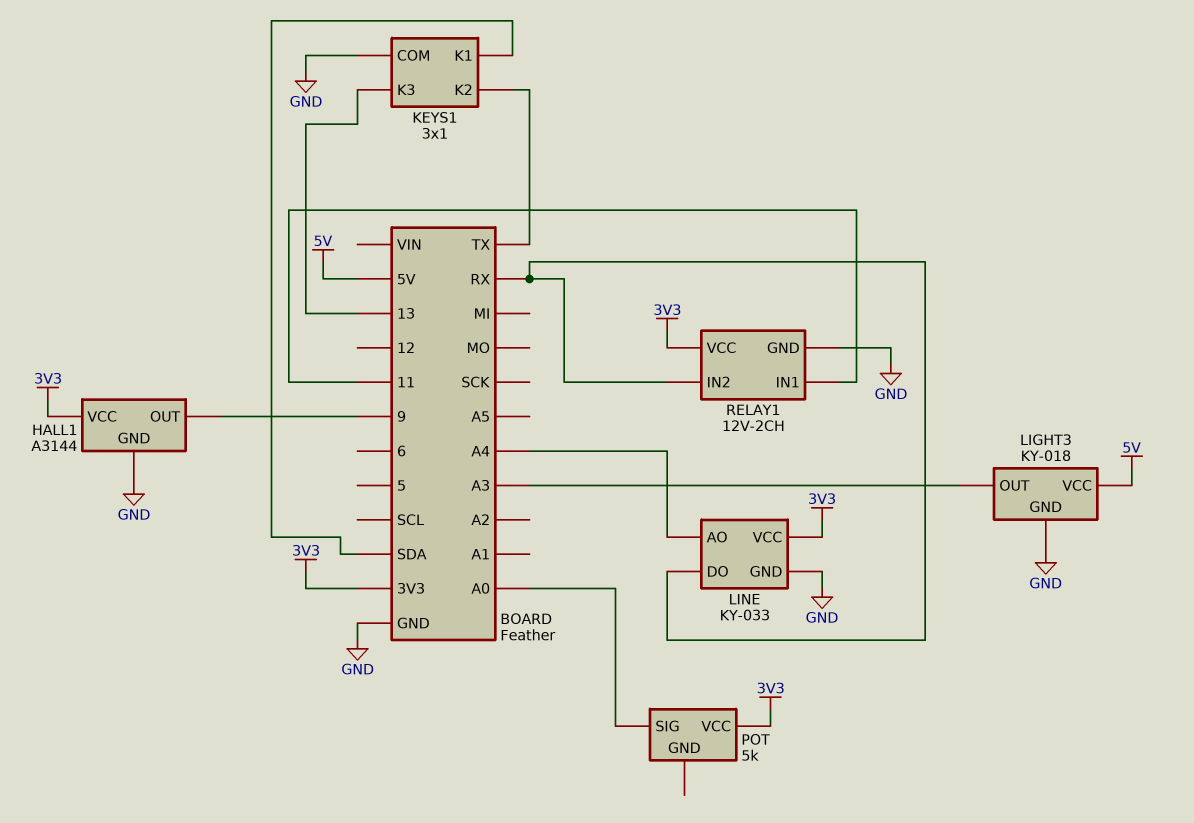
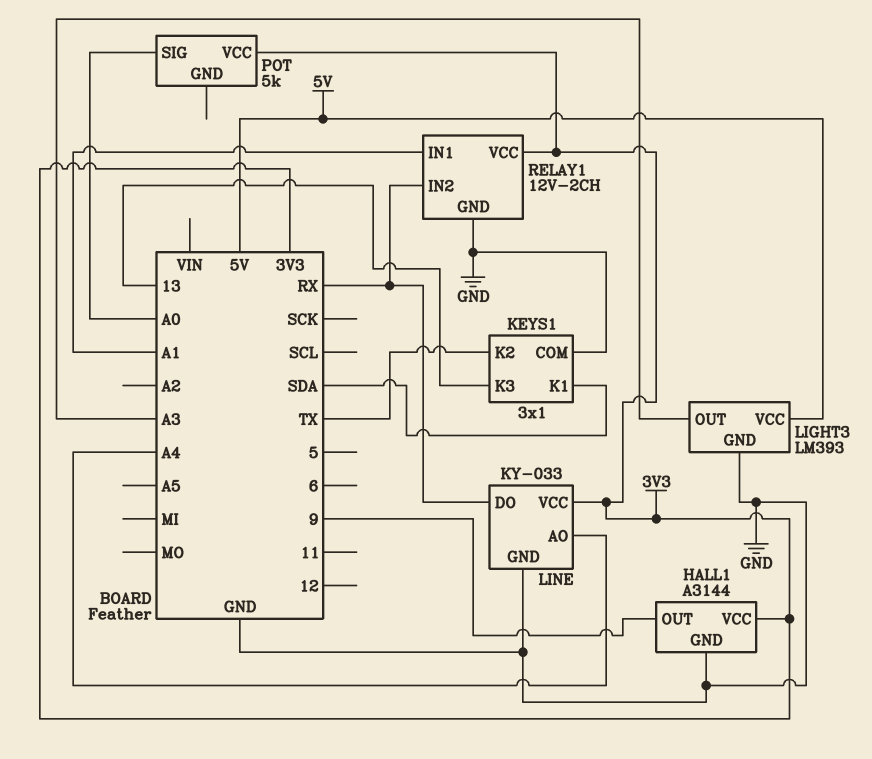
LIGHT3: KY-018 -> LM393
RELAY1 pin IN1: 11 -> A1

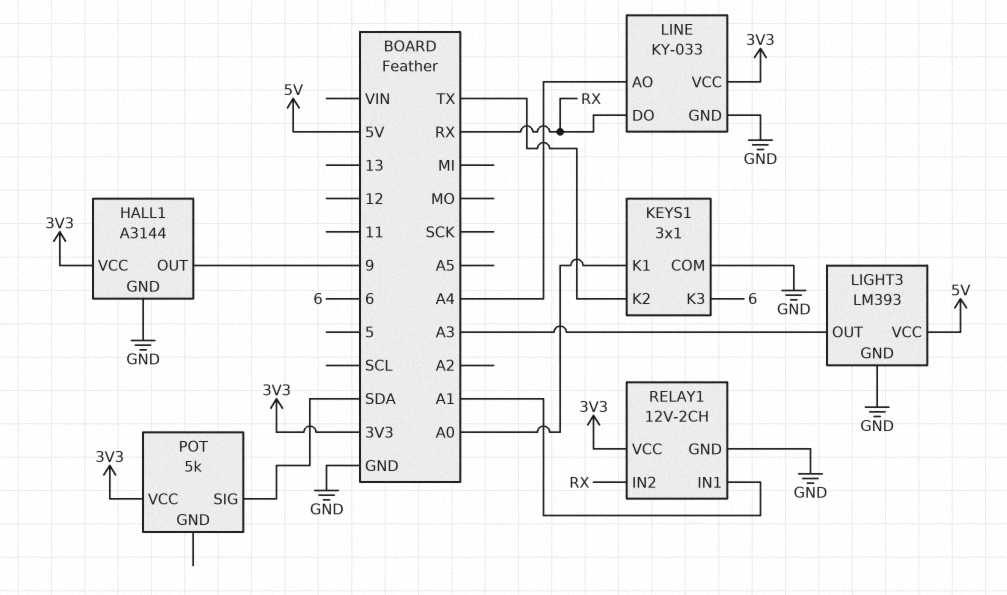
KEYS1 pin K1: SDA -> A0
KEYS1 pin K3: 13 -> 6
POT pin SIG: A0 -> SDA

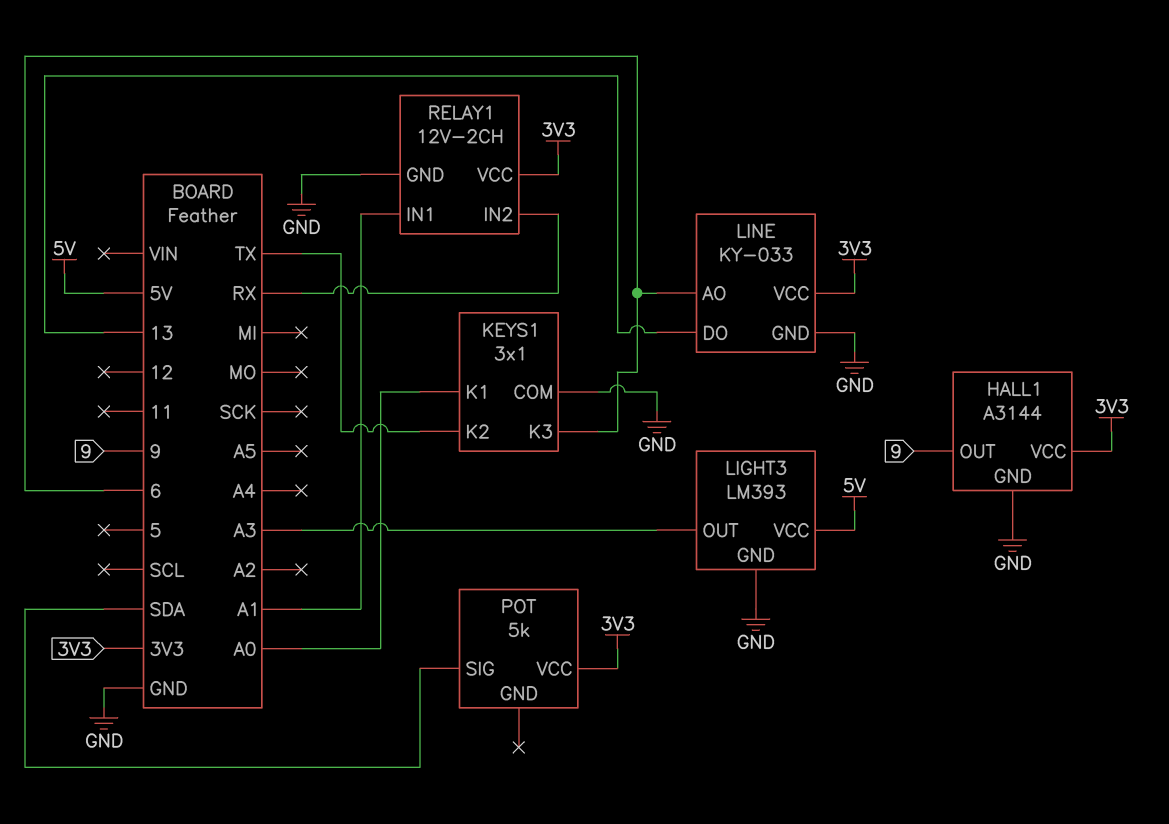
LINE pin AO: A4 -> 6
LINE pin DO: RX -> 13

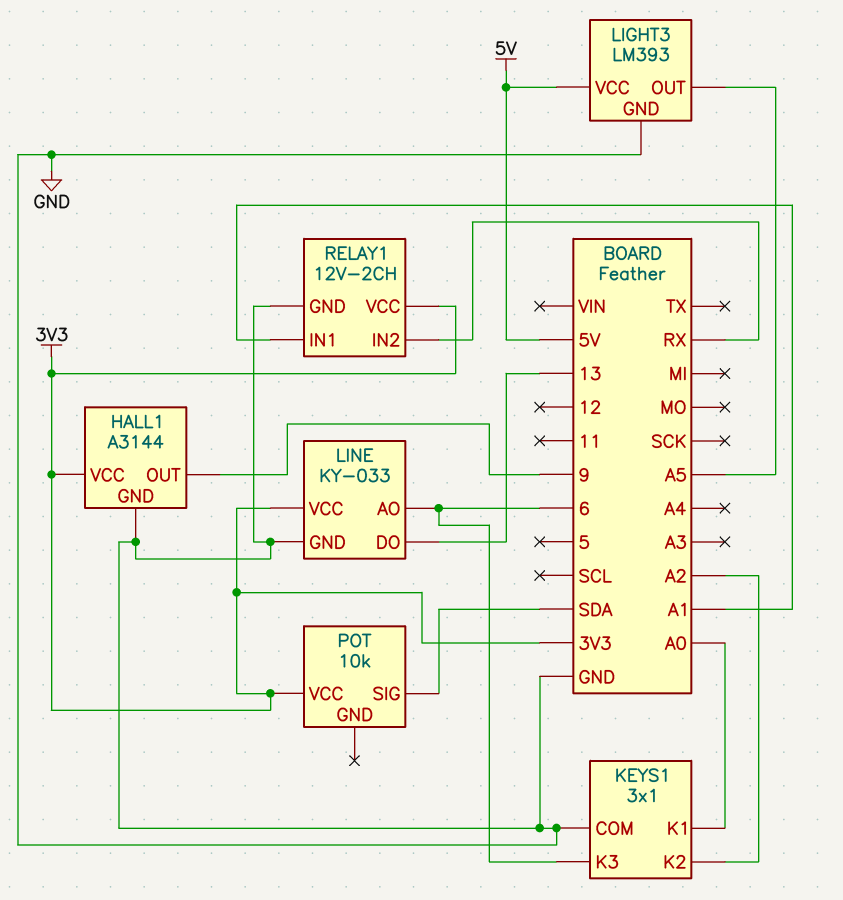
KEYS1 pin K2: TX -> A2
LIGHT3 pin OUT: A3 -> A5
POT: 5k -> 10k

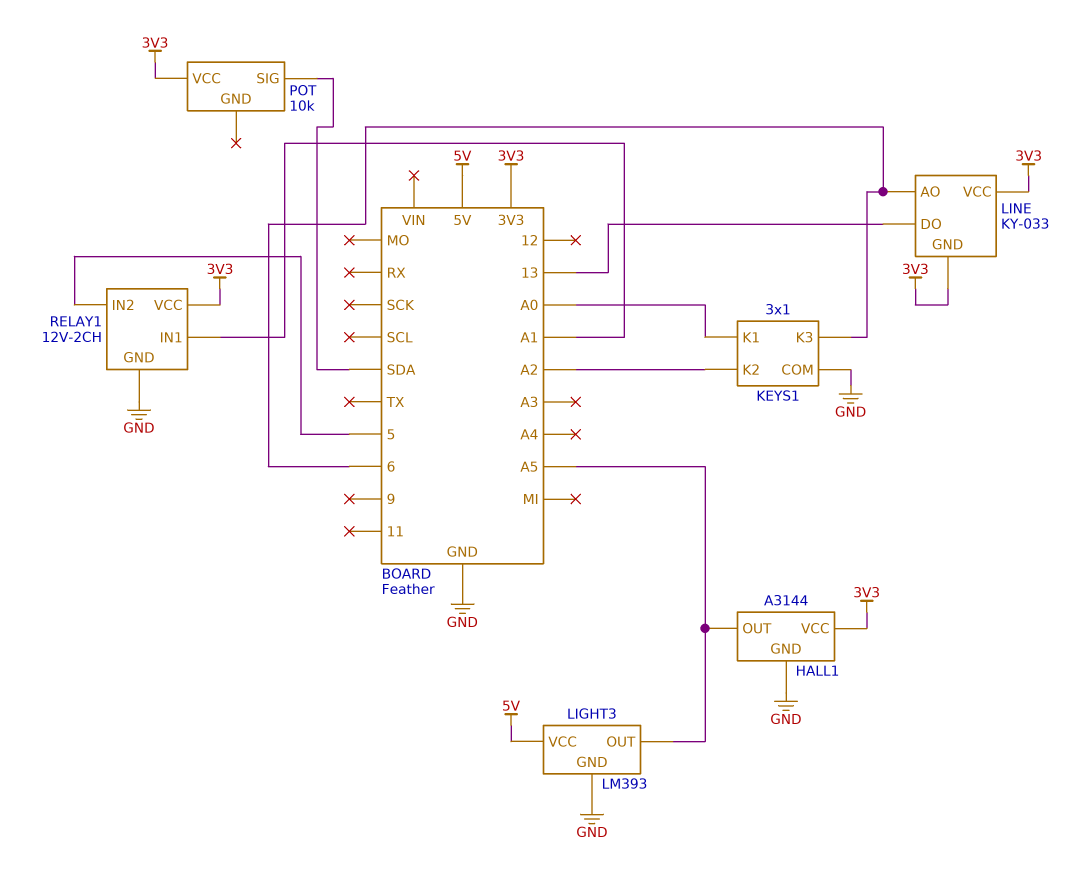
HALL1 pin OUT: 9 -> A5
LINE pin GND: GND -> 3V3
RELAY1 pin IN2: RX -> 5

